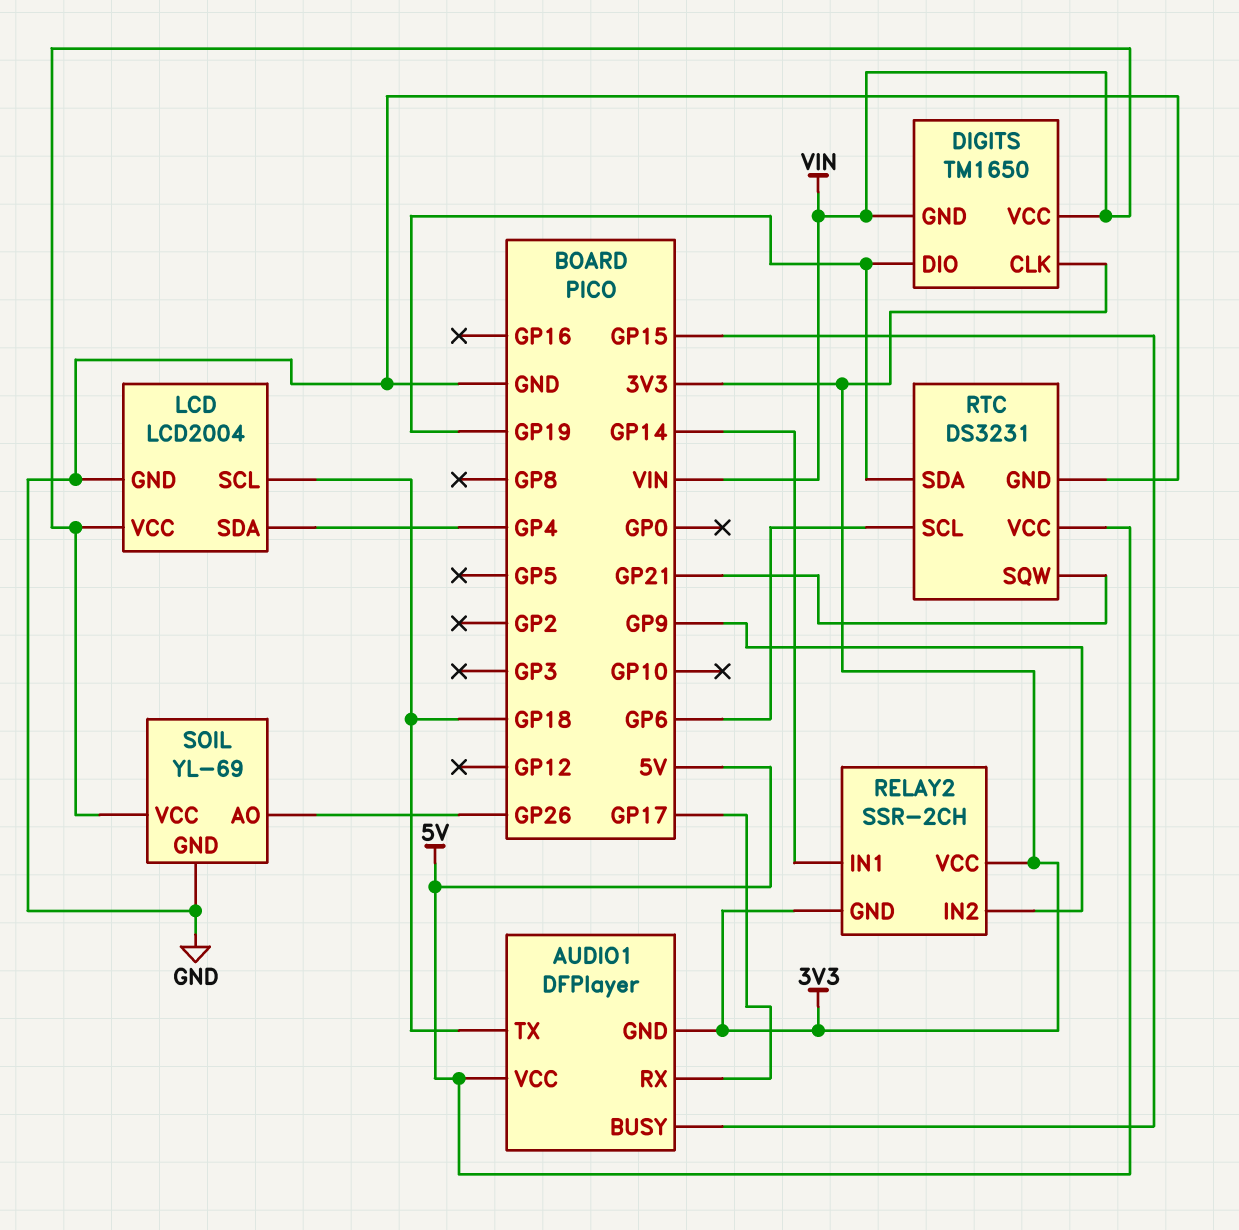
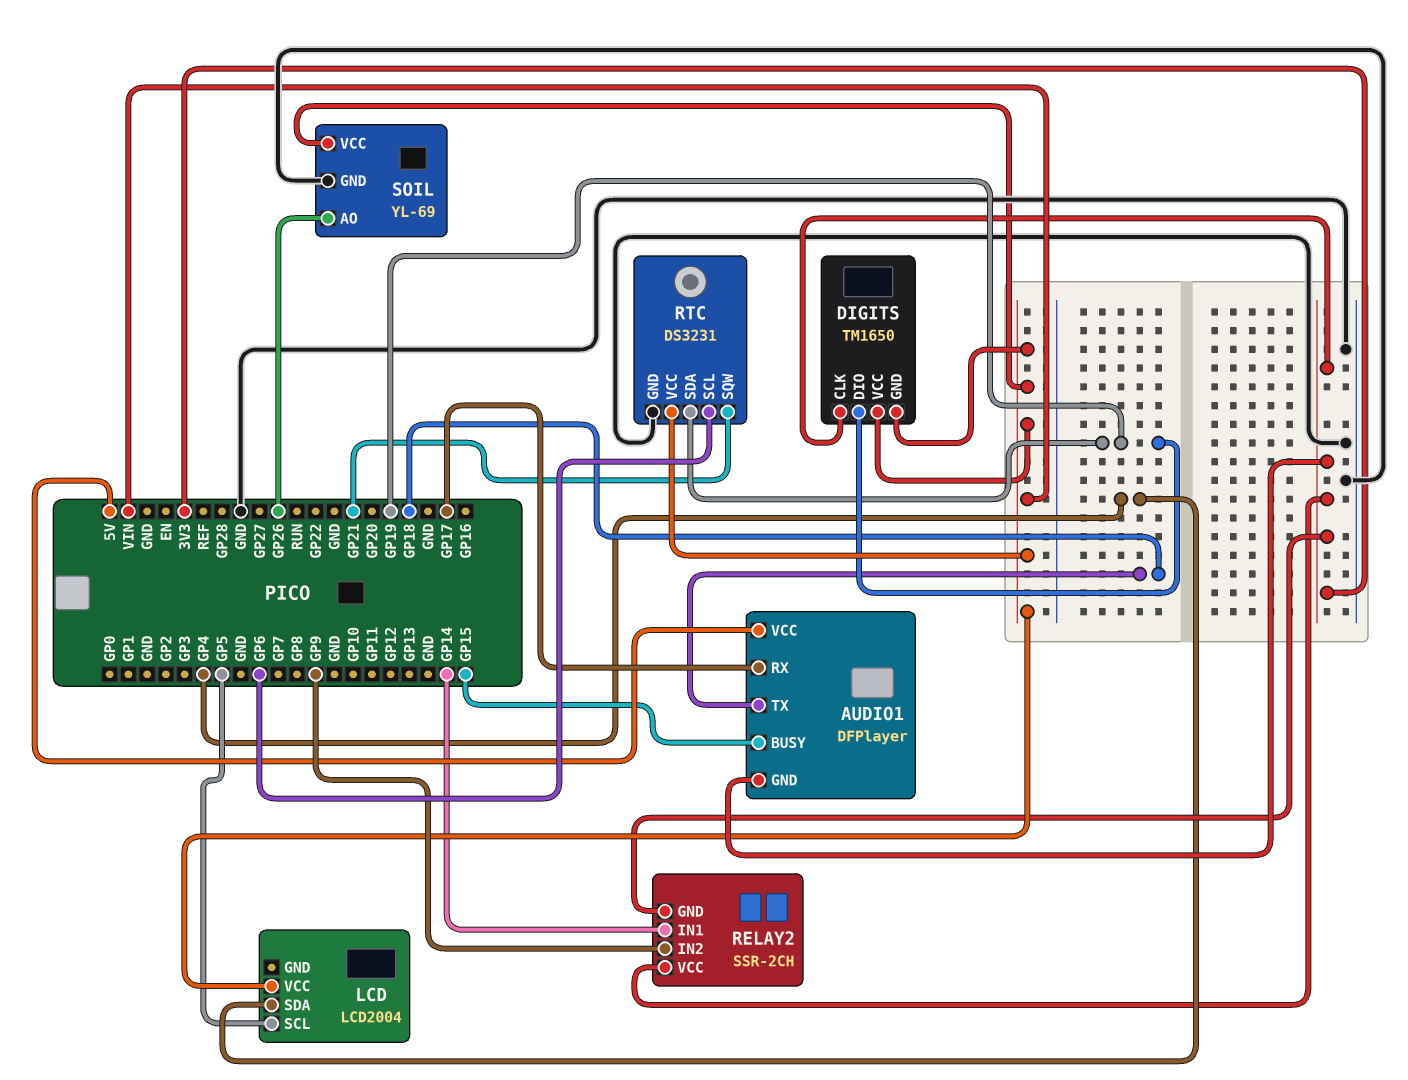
LCD pin GND: GND -> none
LCD pin SCL: GP18 -> GP5
RTC pin VCC: 5V -> VIN

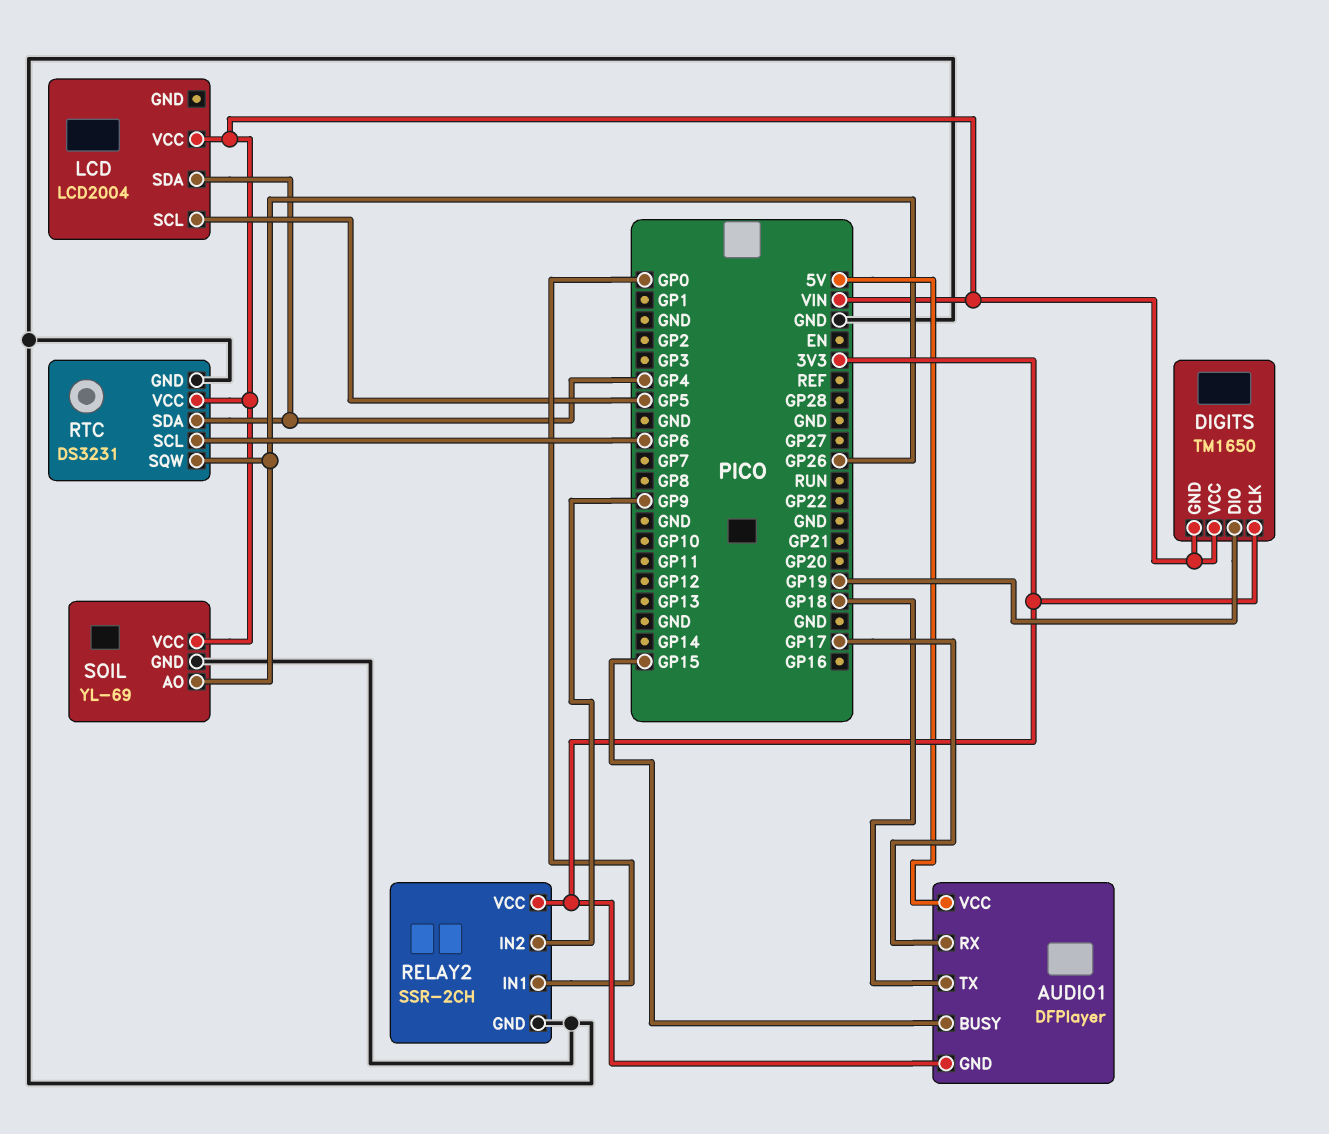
RELAY2 pin GND: 3V3 -> GND
RELAY2 pin IN1: GP14 -> GP0
RTC pin SDA: GP19 -> GP4
RTC pin SQW: GP21 -> GP26

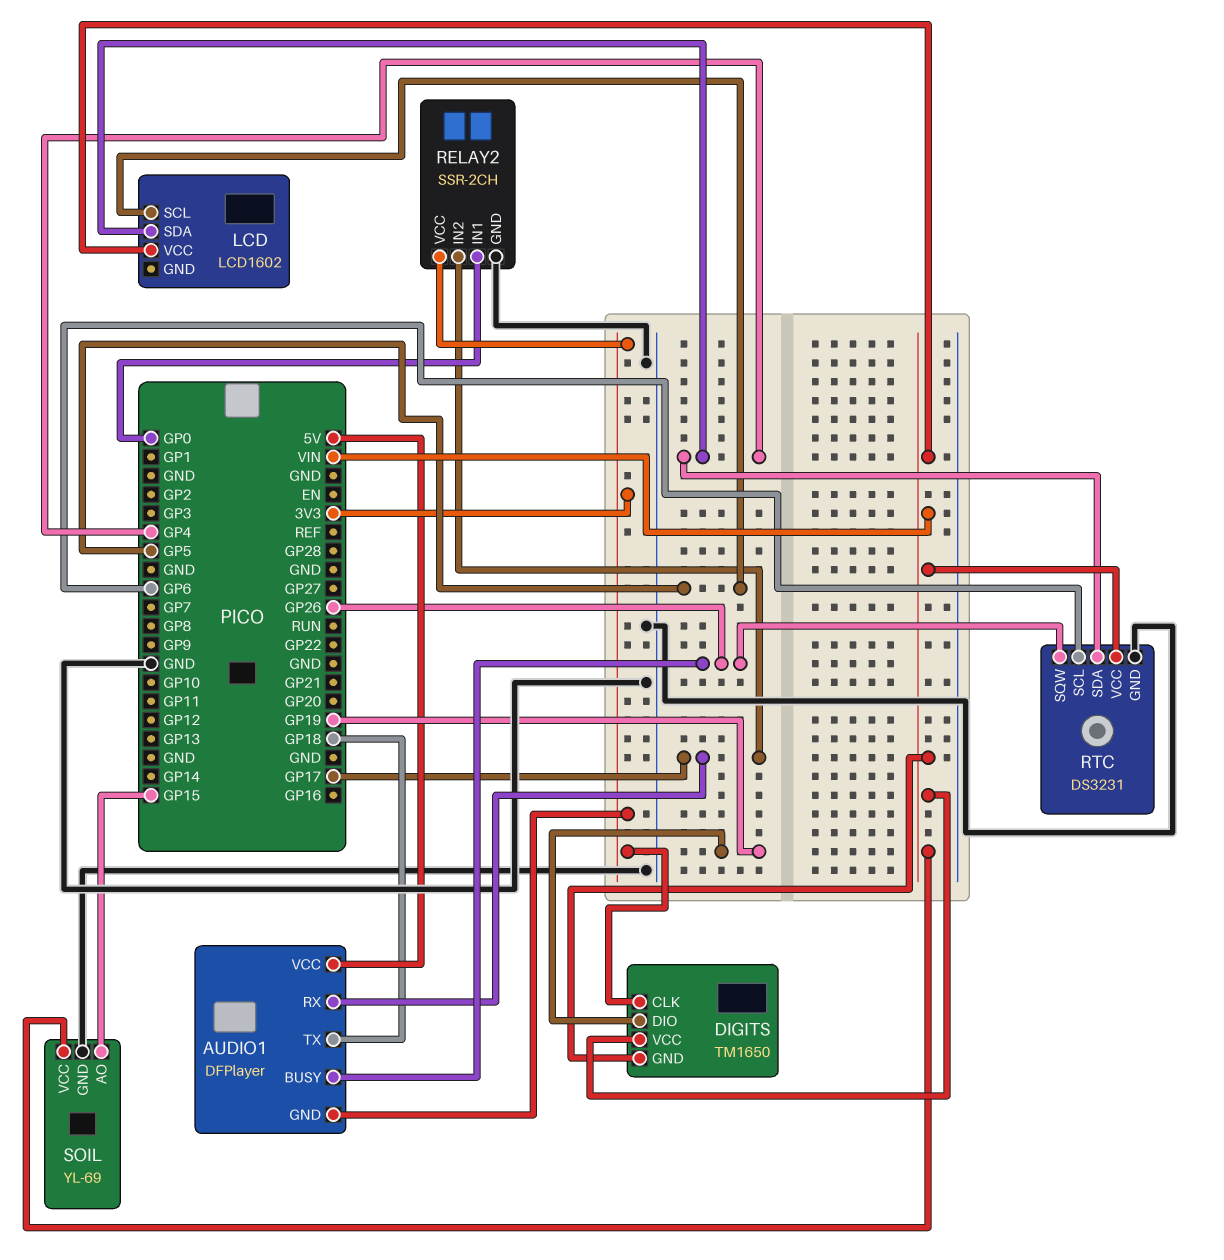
AUDIO1 pin BUSY: GP15 -> GP26
LCD: LCD2004 -> LCD1602
RELAY2 pin IN2: GP9 -> GP17
SOIL pin AO: GP26 -> GP15

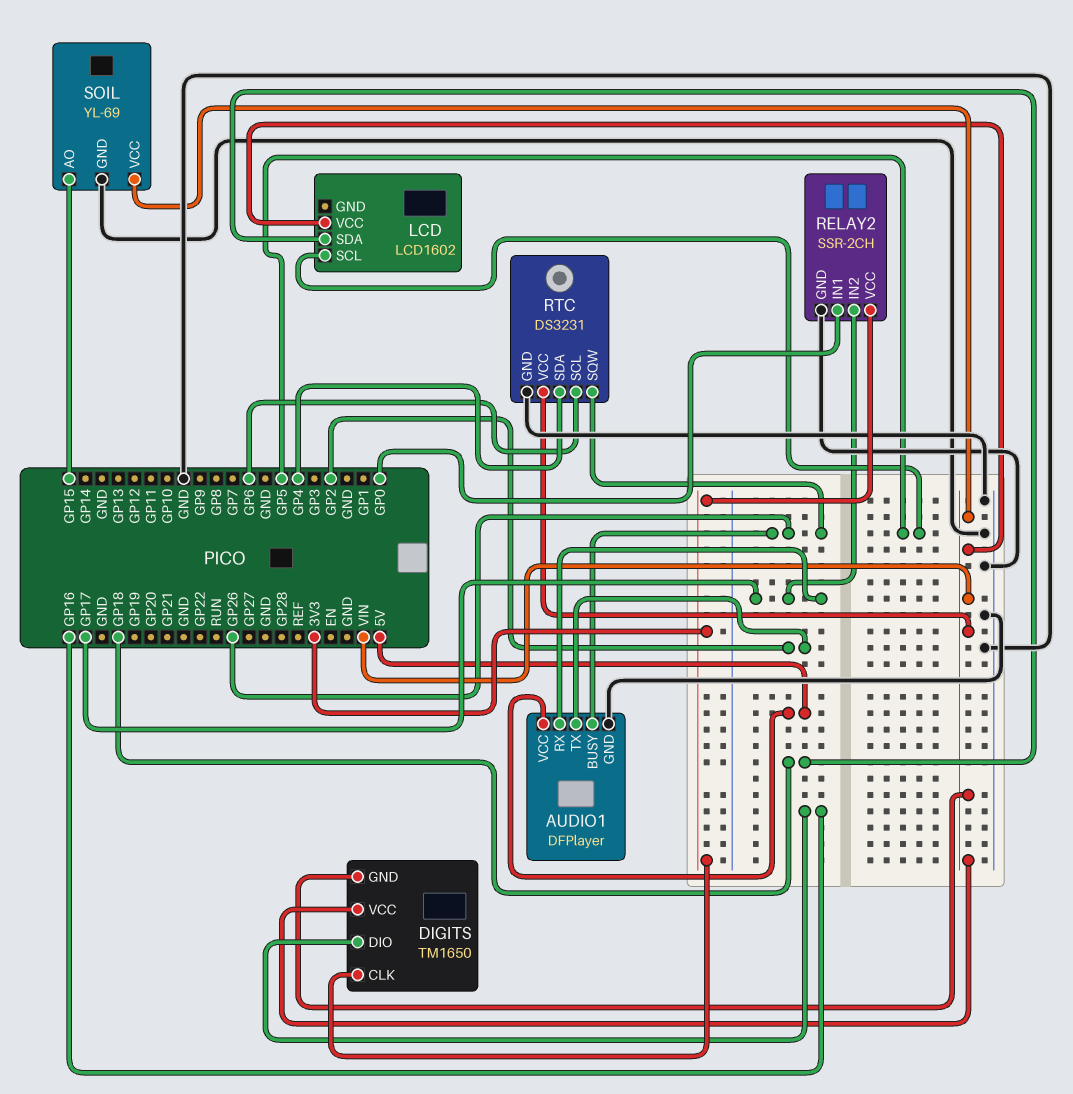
AUDIO1 pin GND: 3V3 -> GND
AUDIO1 pin TX: GP18 -> GP2
DIGITS pin DIO: GP19 -> GP16
LCD pin SDA: GP4 -> GP18

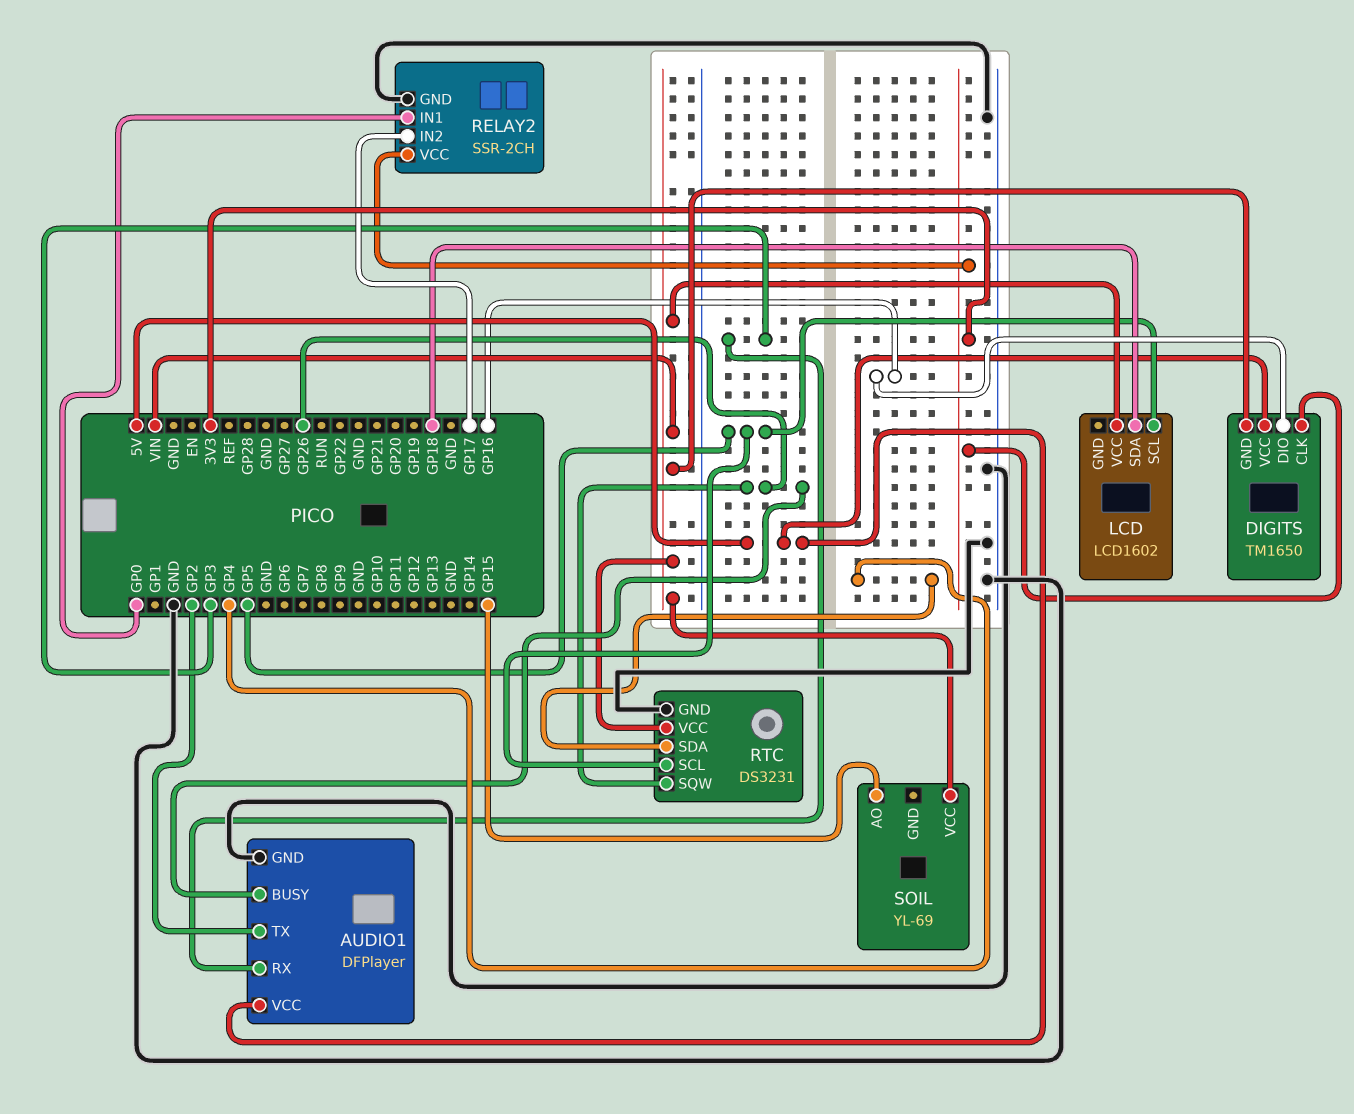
AUDIO1 pin RX: GP17 -> GP3
DIGITS pin VCC: VIN -> 5V
RTC pin SCL: GP6 -> GP5
SOIL pin GND: GND -> none

